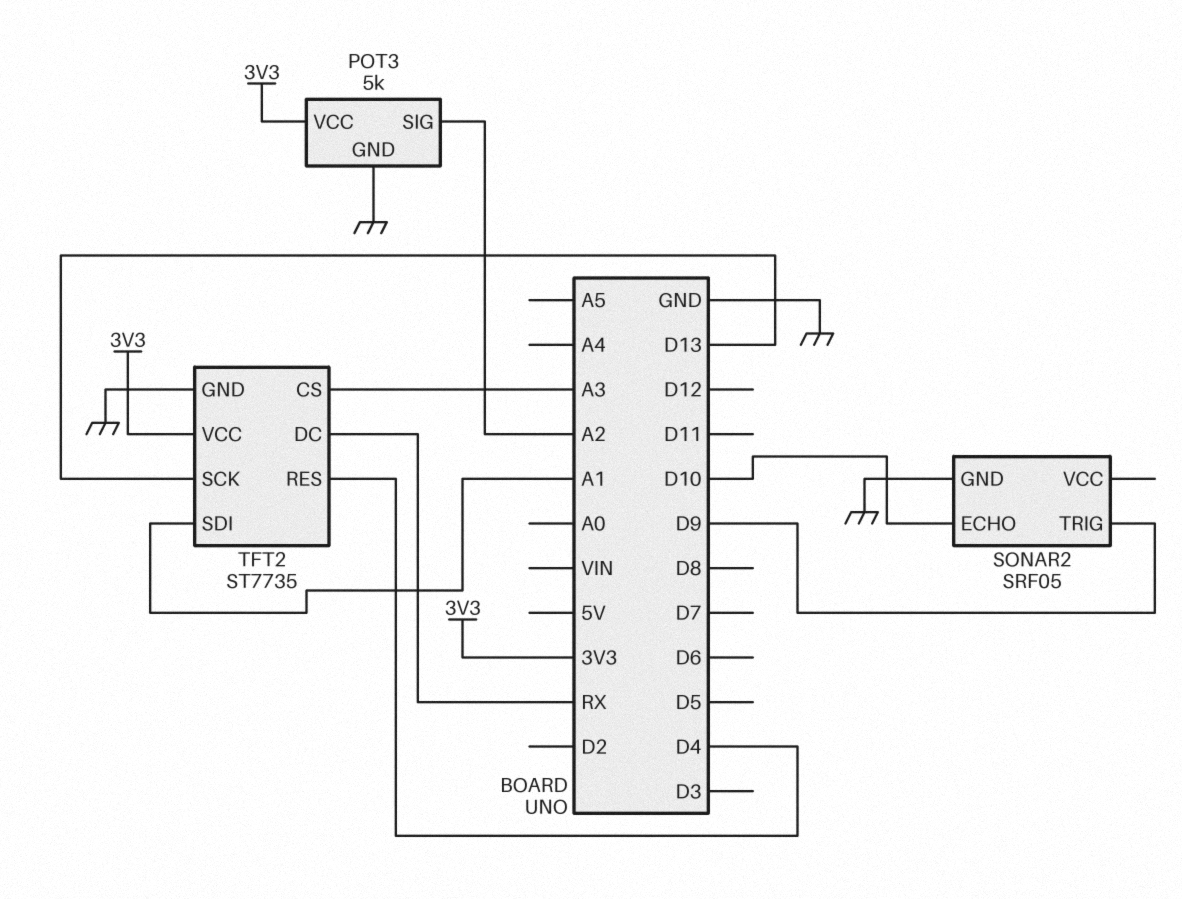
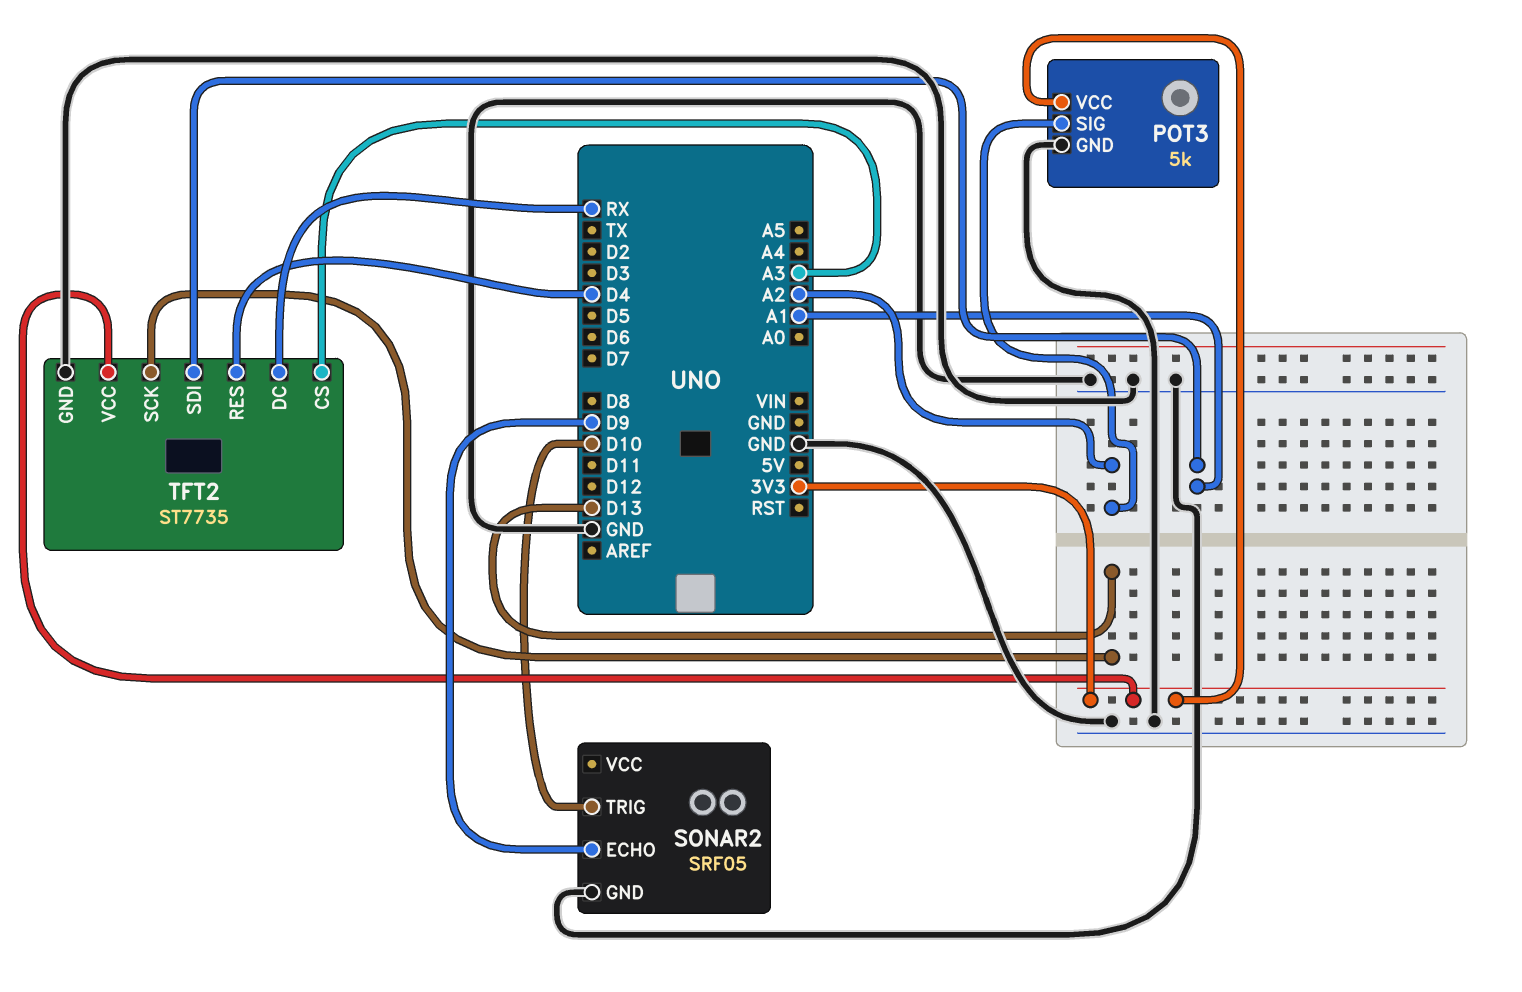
SONAR2 pin ECHO: D10 -> D9
SONAR2 pin TRIG: D9 -> D10

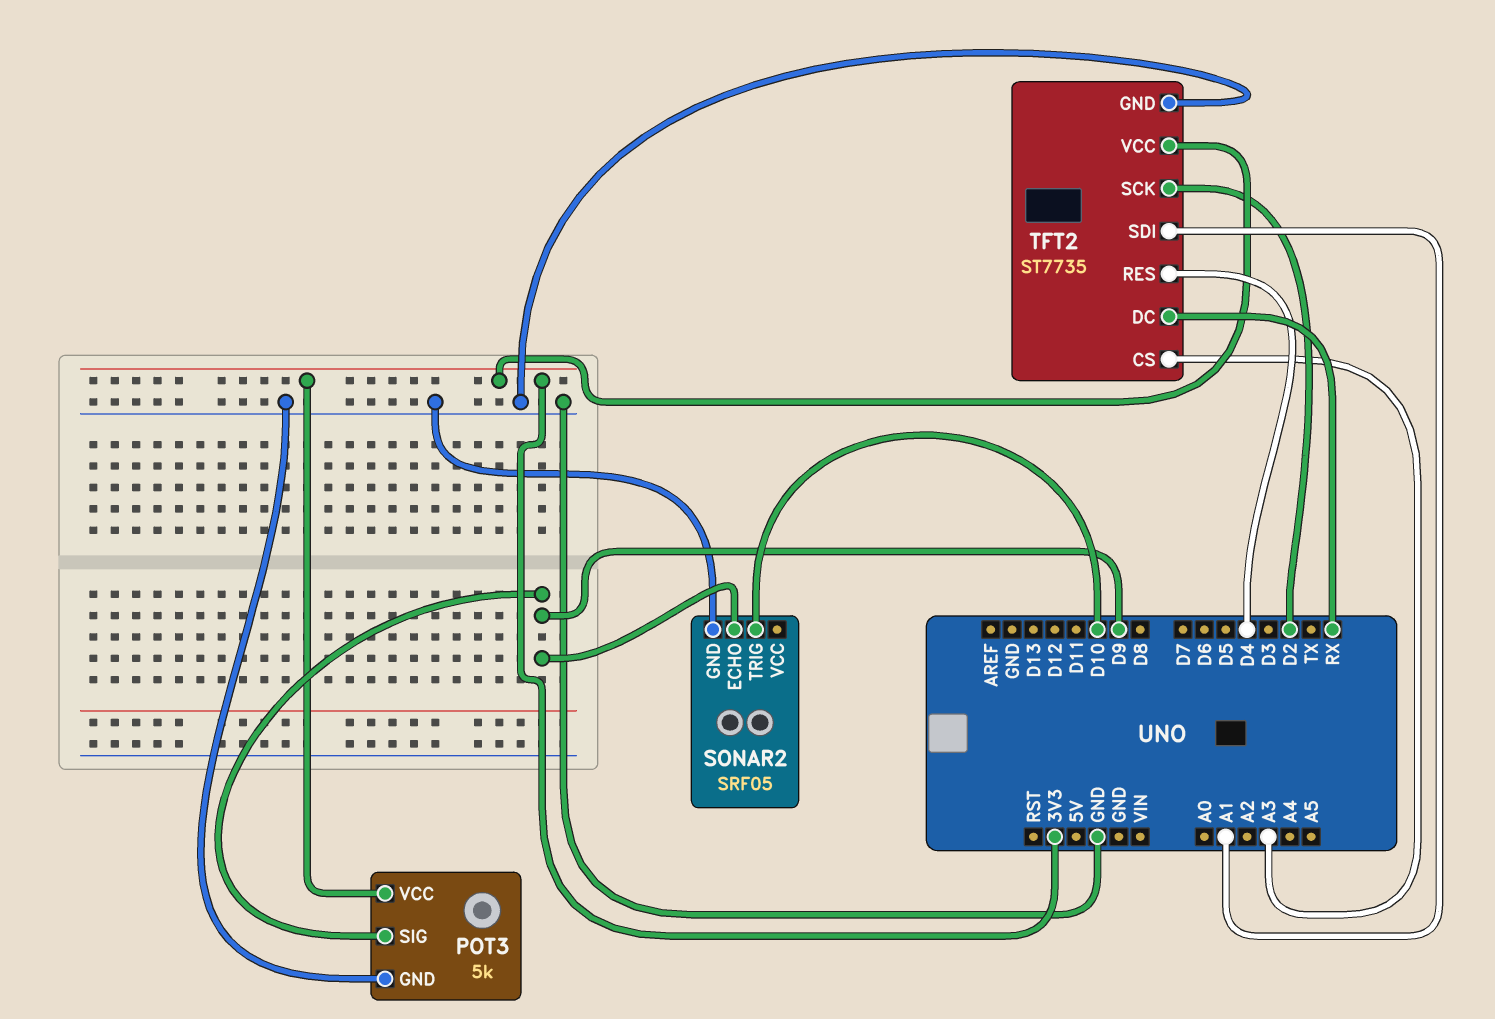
POT3 pin SIG: A2 -> D9
TFT2 pin SCK: D13 -> D2

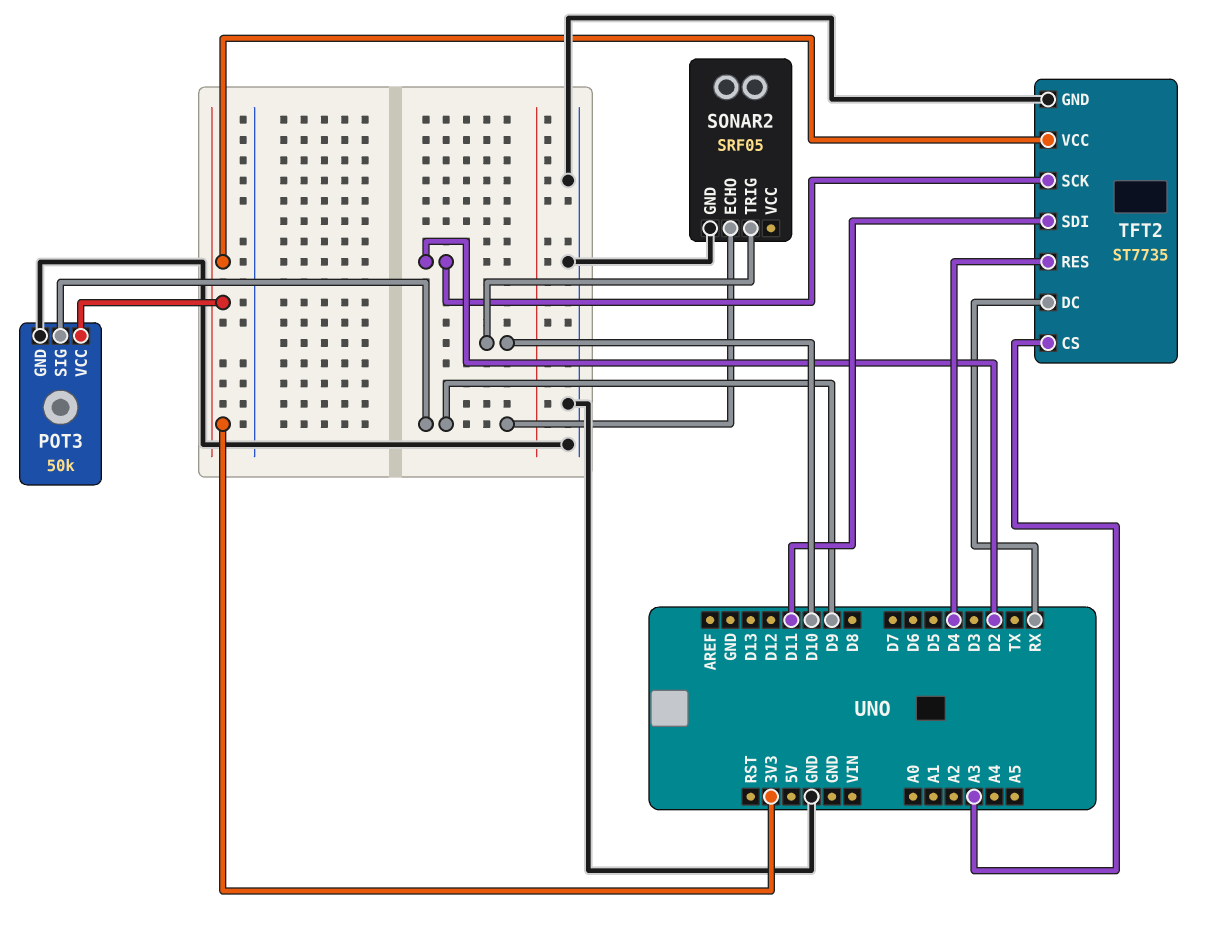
POT3: 5k -> 50k
TFT2 pin SDI: A1 -> D11

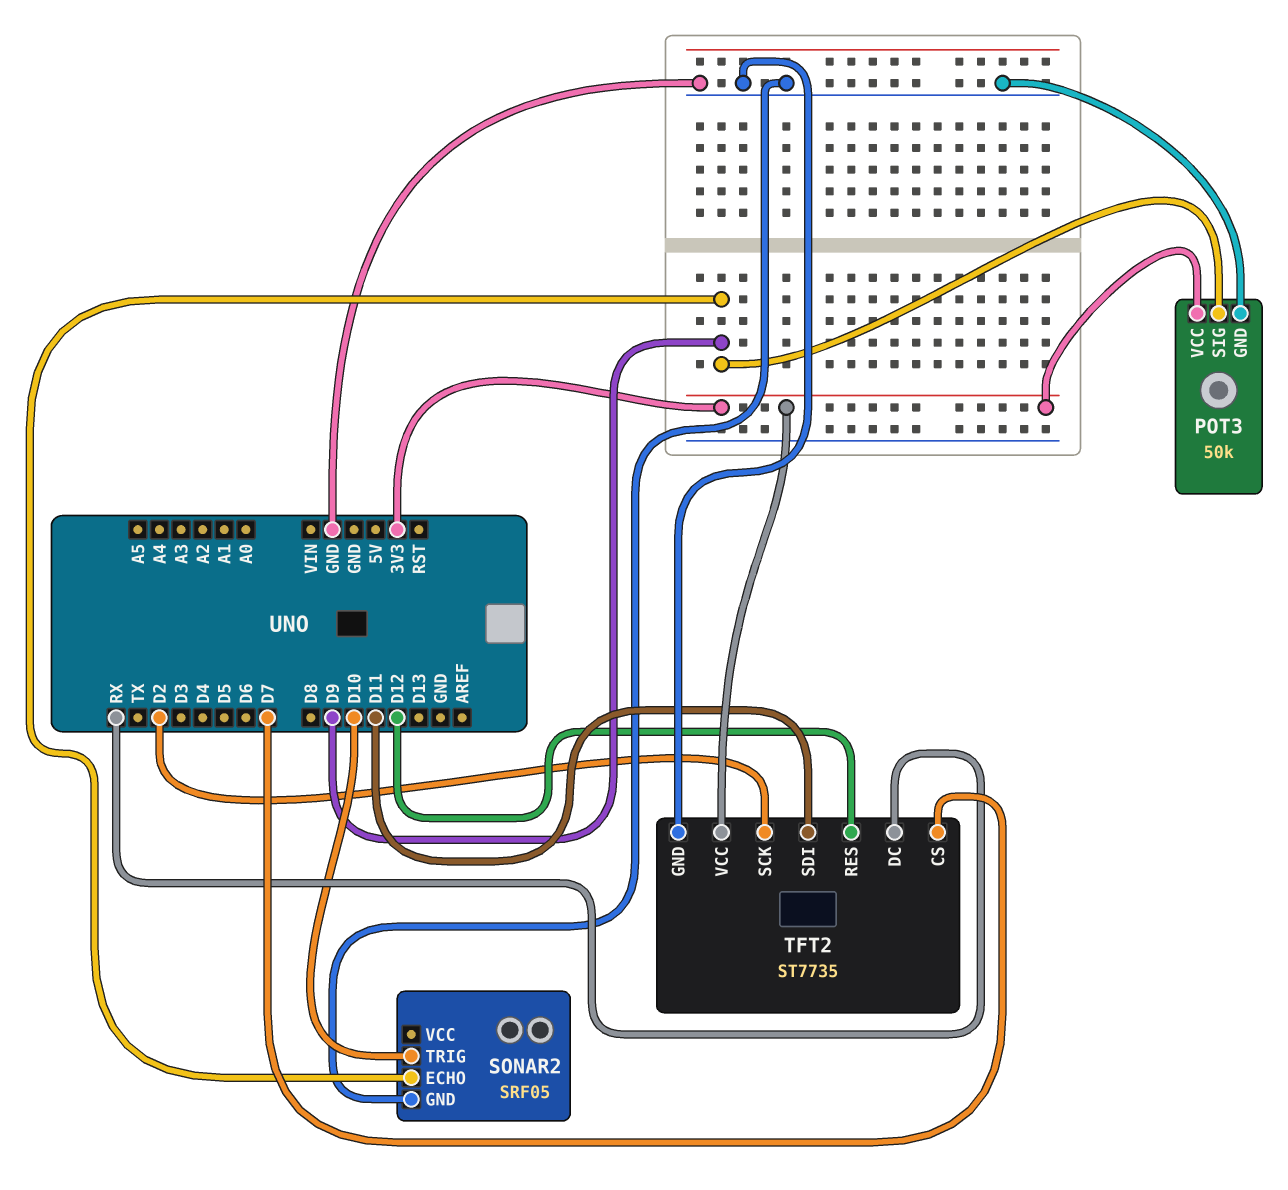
TFT2 pin CS: A3 -> D7
TFT2 pin RES: D4 -> D12

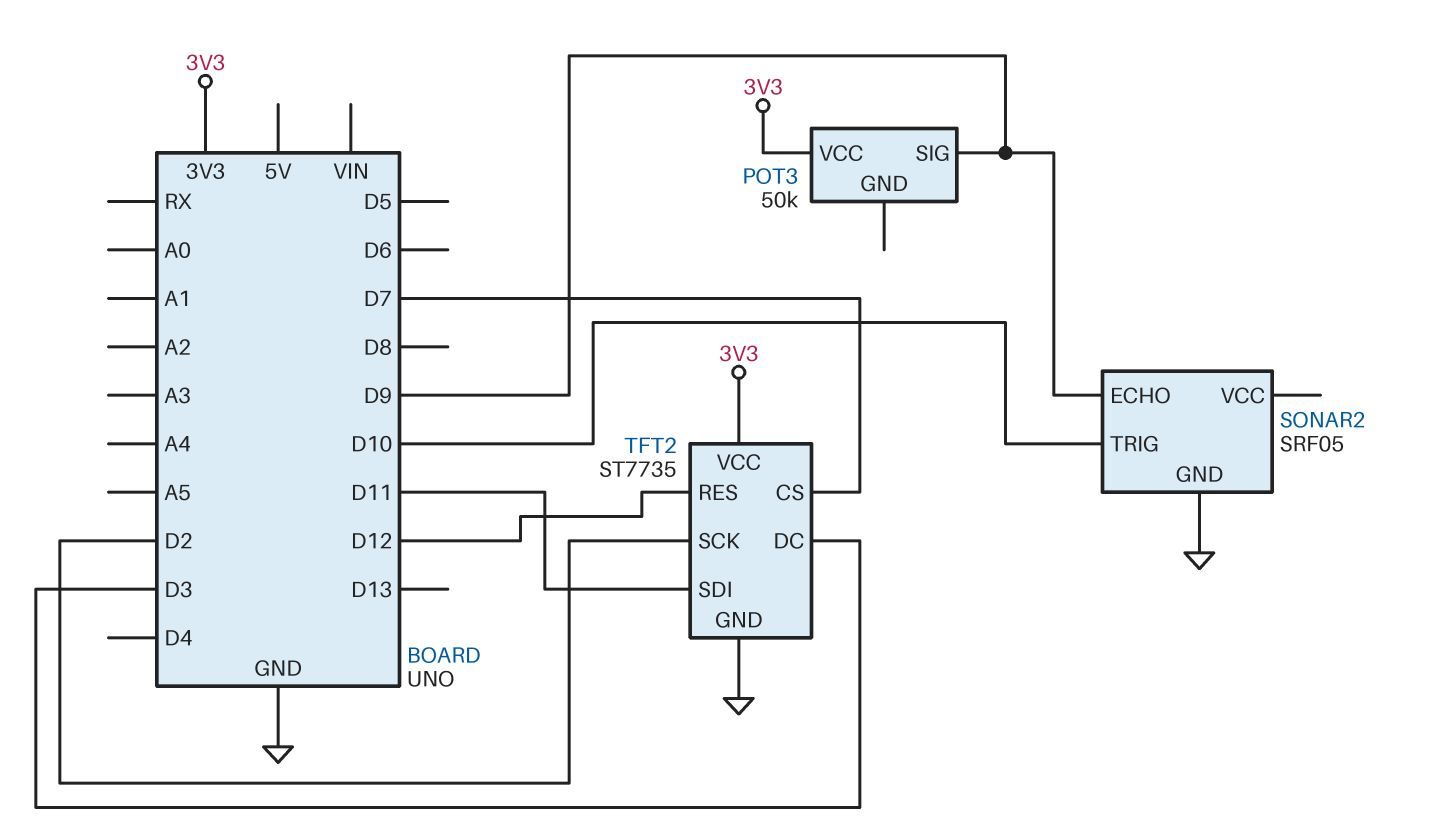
POT3 pin GND: GND -> none
TFT2 pin DC: RX -> D3

